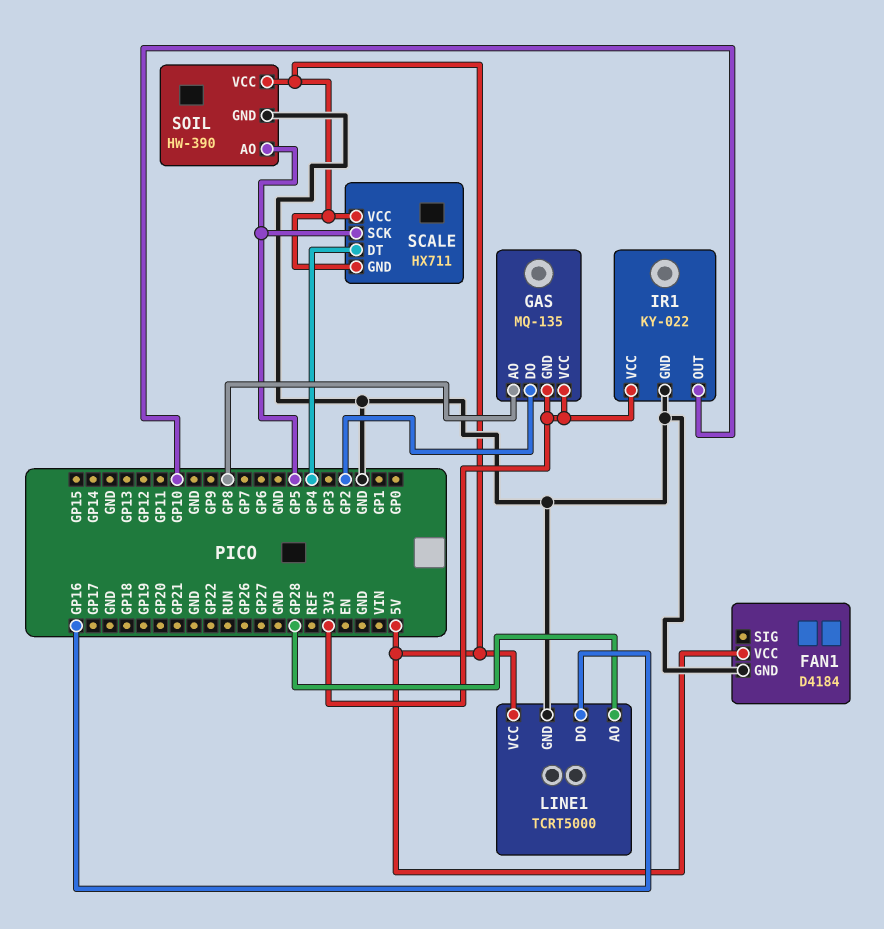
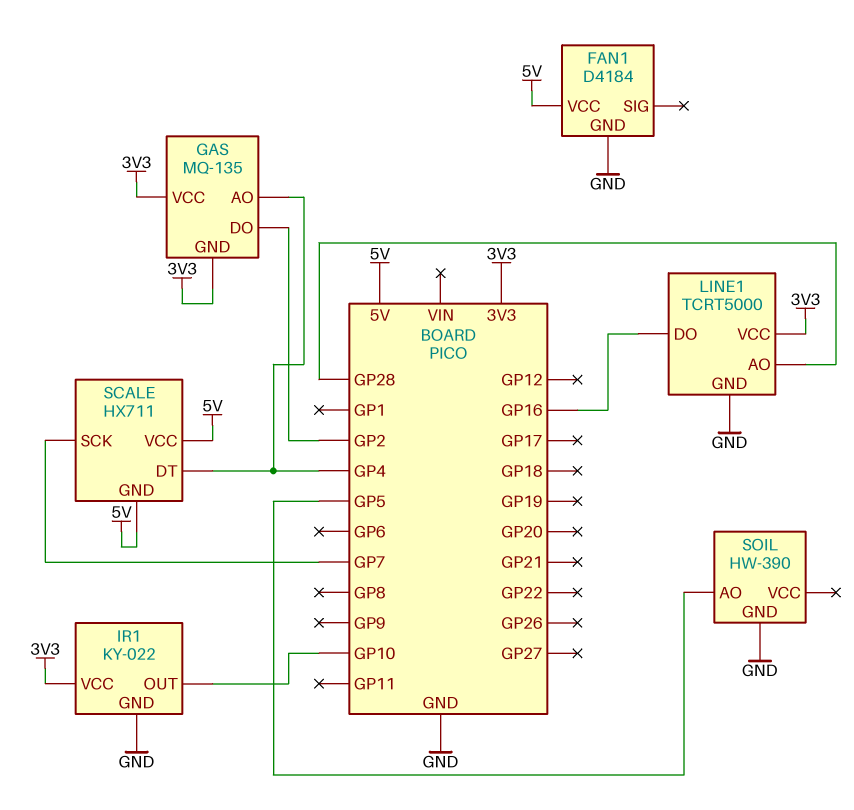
GAS pin AO: GP8 -> GP4
LINE1 pin VCC: 5V -> 3V3
SCALE pin SCK: GP5 -> GP7
SOIL pin VCC: 5V -> none

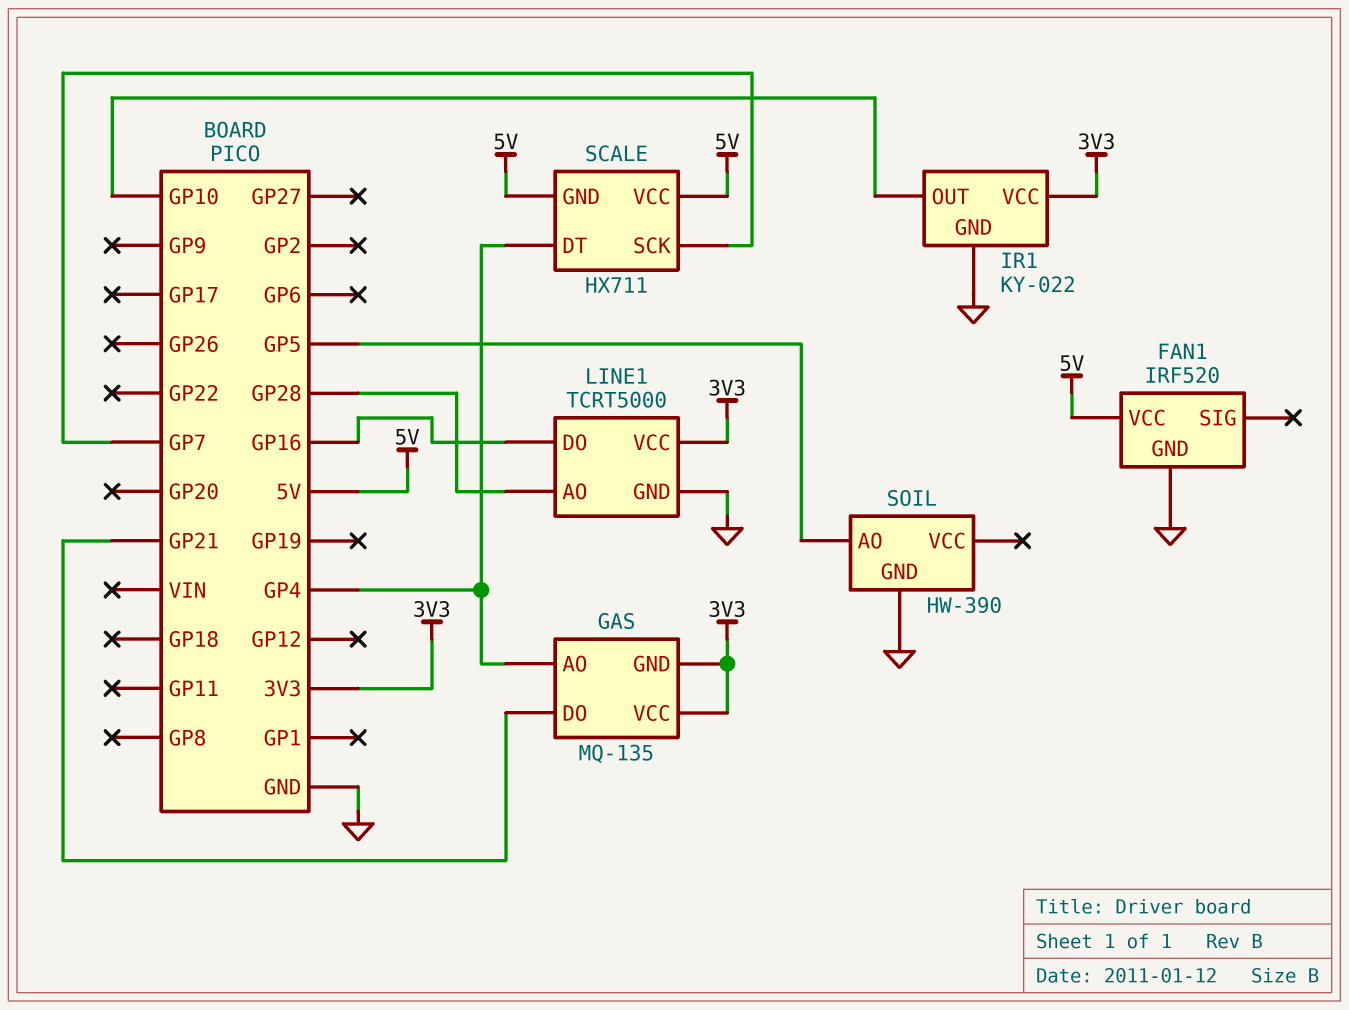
FAN1: D4184 -> IRF520
GAS pin DO: GP2 -> GP21

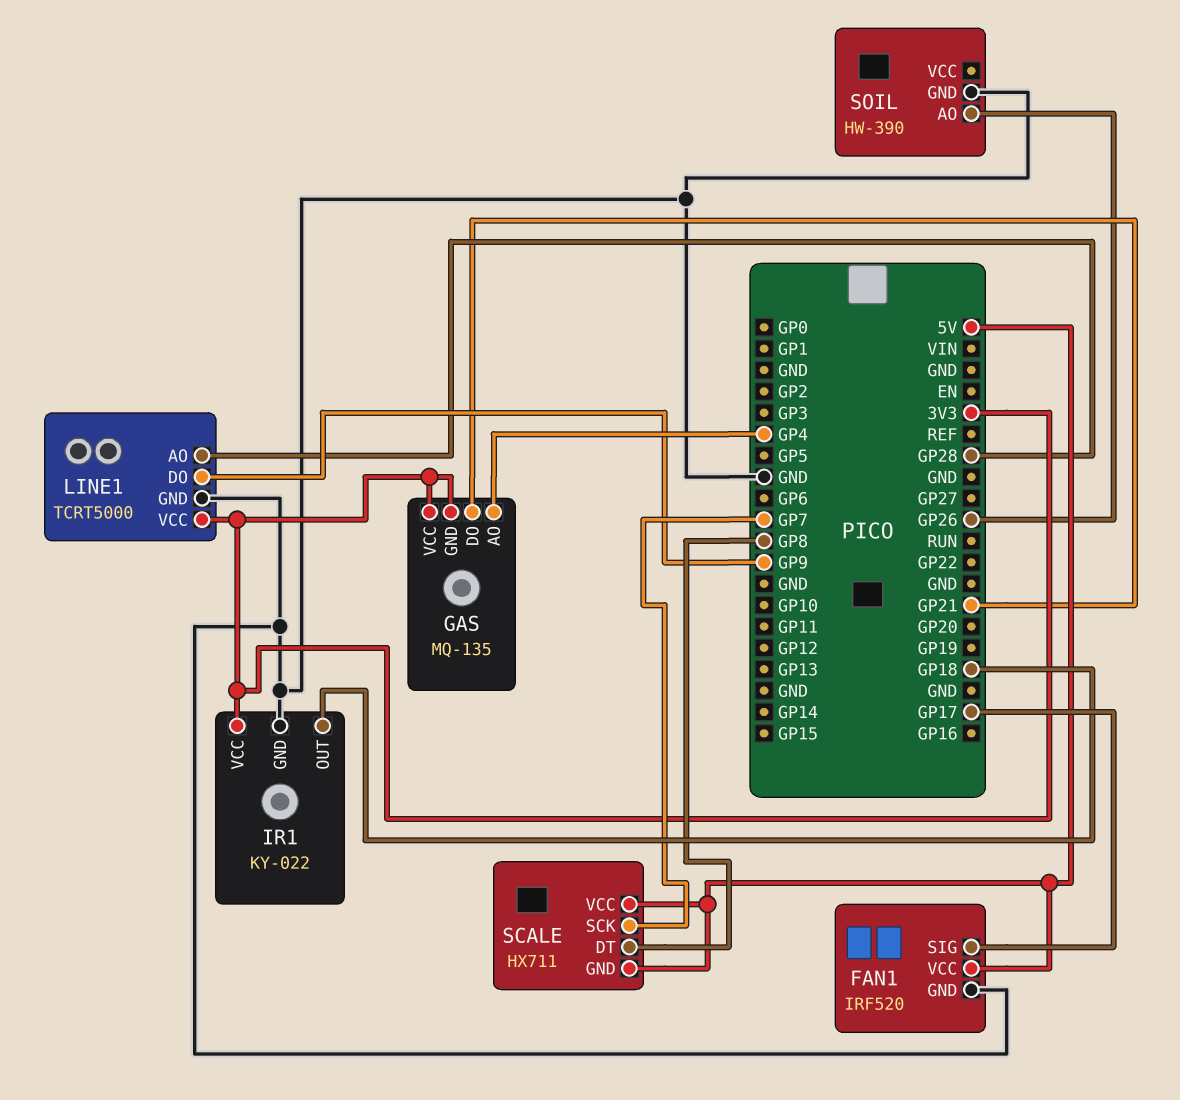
FAN1 pin SIG: none -> GP17
IR1 pin OUT: GP10 -> GP18
LINE1 pin DO: GP16 -> GP9
SCALE pin DT: GP4 -> GP8
SOIL pin AO: GP5 -> GP26

